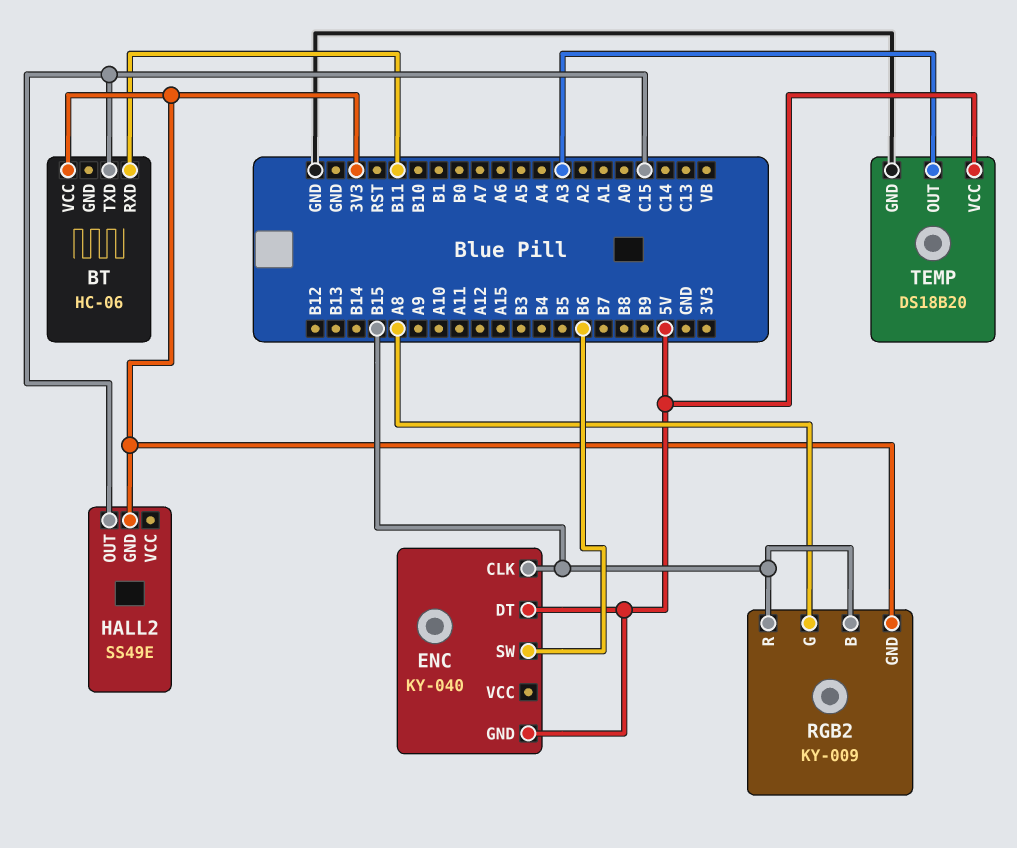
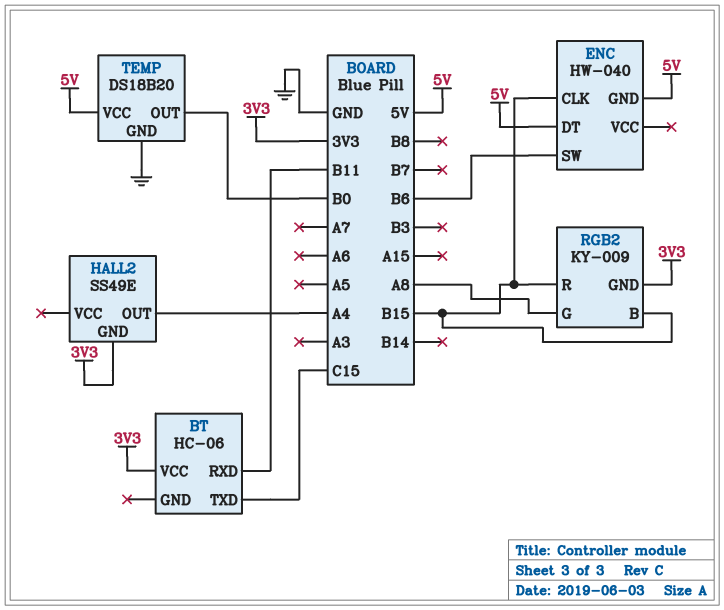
ENC: KY-040 -> HW-040
HALL2 pin OUT: C15 -> A4
TEMP pin OUT: A3 -> B0

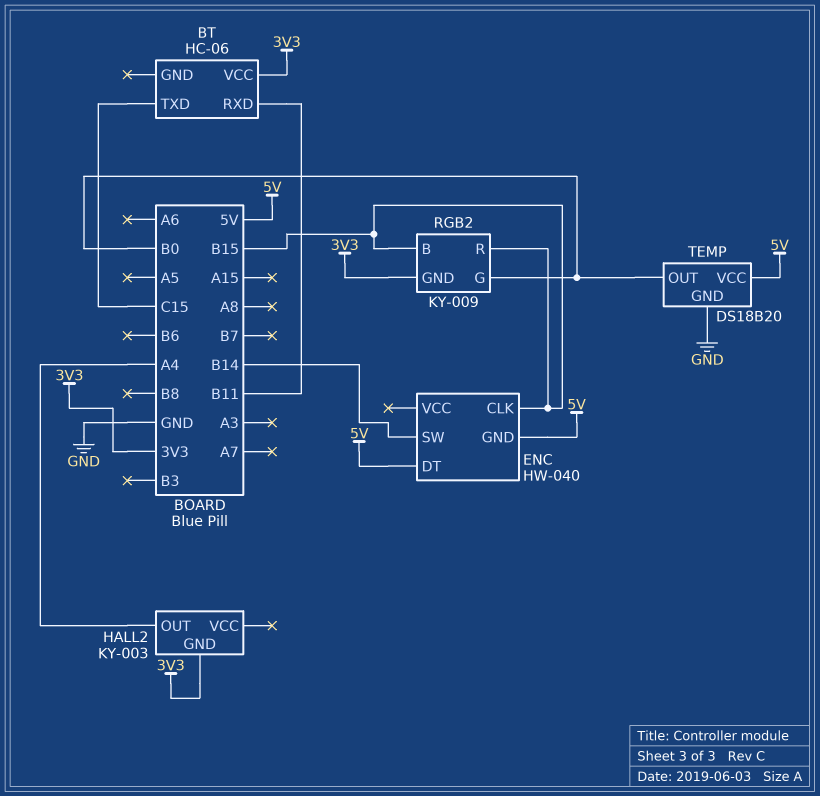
ENC pin SW: B6 -> B14
HALL2: SS49E -> KY-003
RGB2 pin G: A8 -> B0

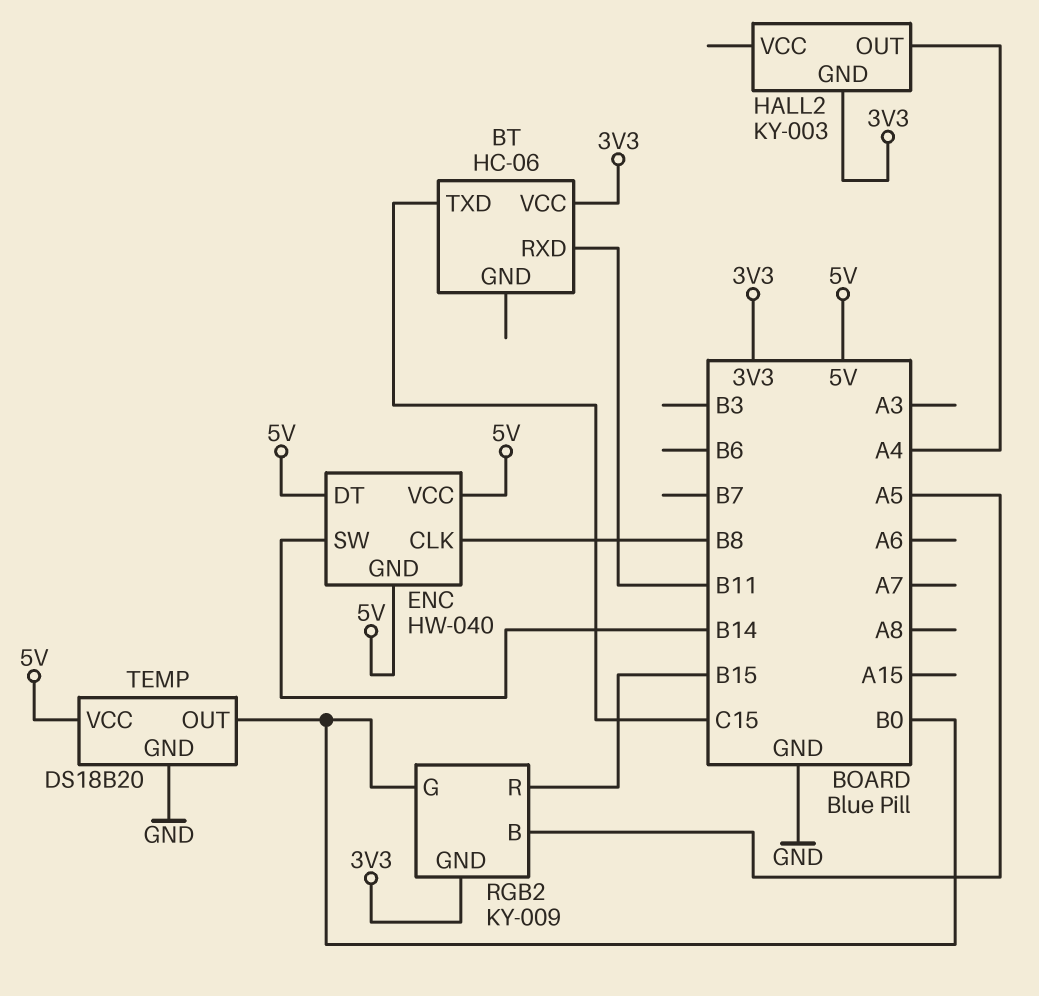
ENC pin CLK: B15 -> B8
ENC pin VCC: none -> 5V
RGB2 pin B: B15 -> A5

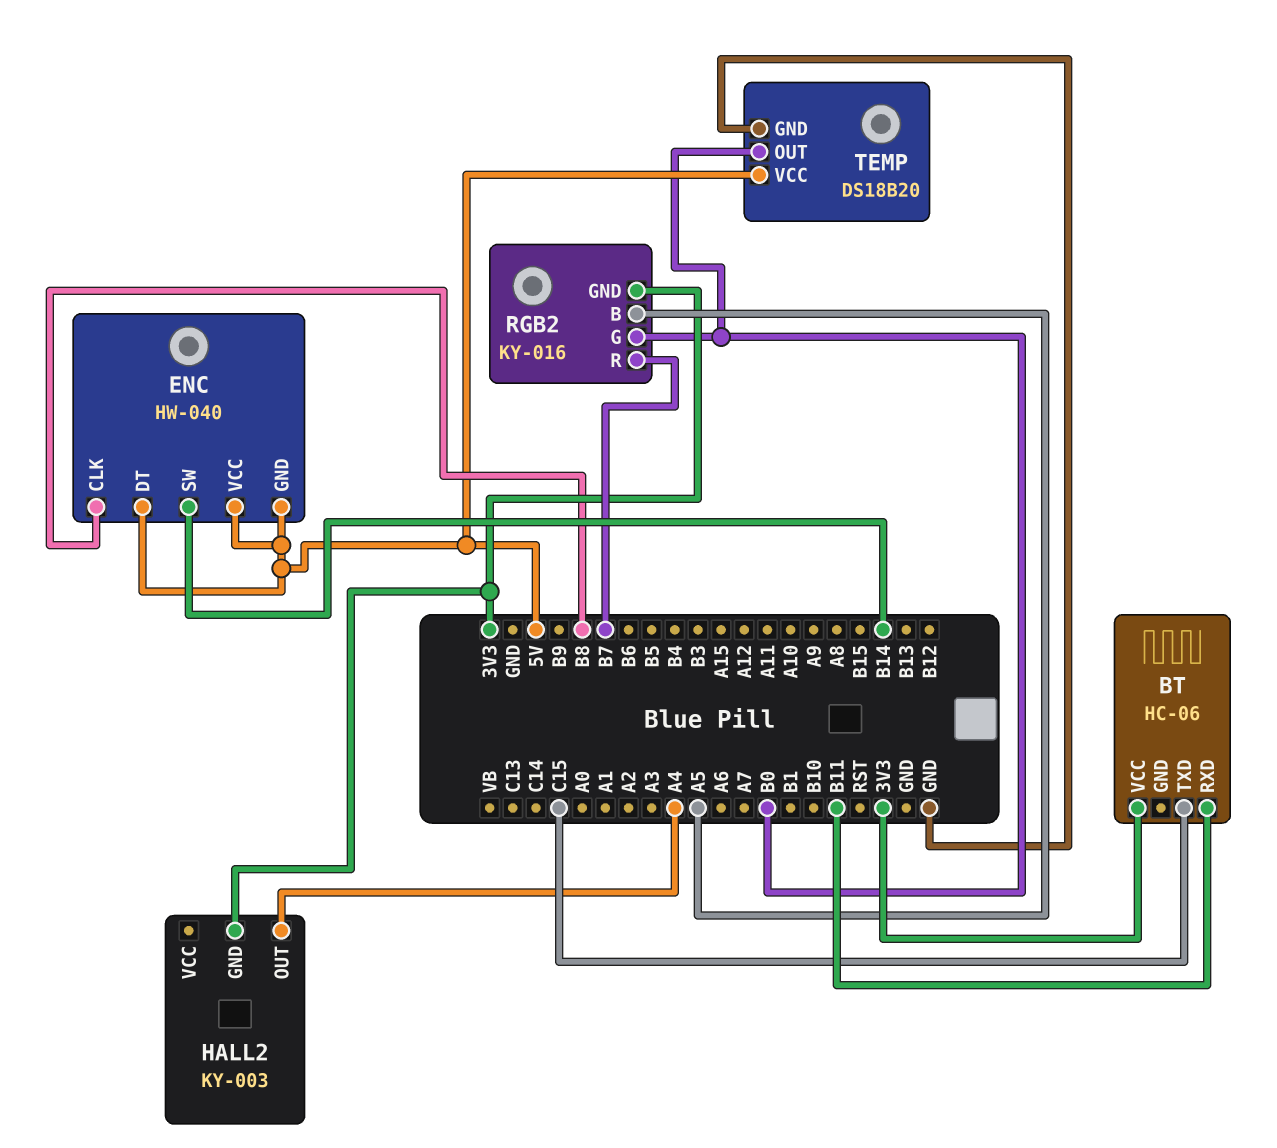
RGB2: KY-009 -> KY-016
RGB2 pin R: B15 -> B7

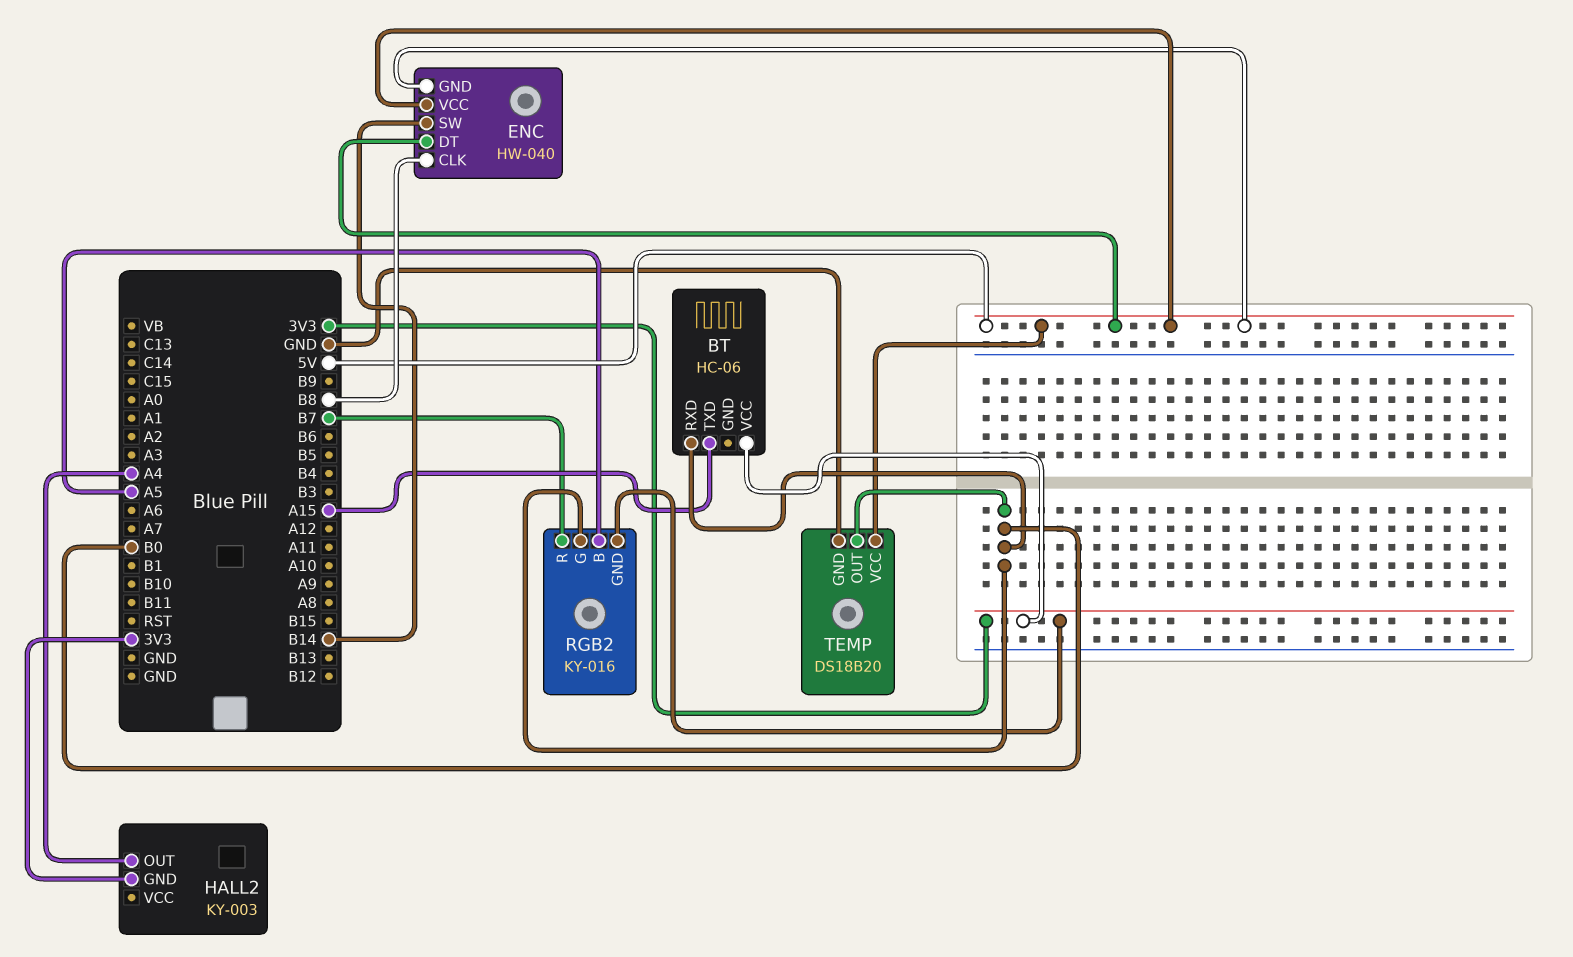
BT pin RXD: B11 -> B0
BT pin TXD: C15 -> A15

